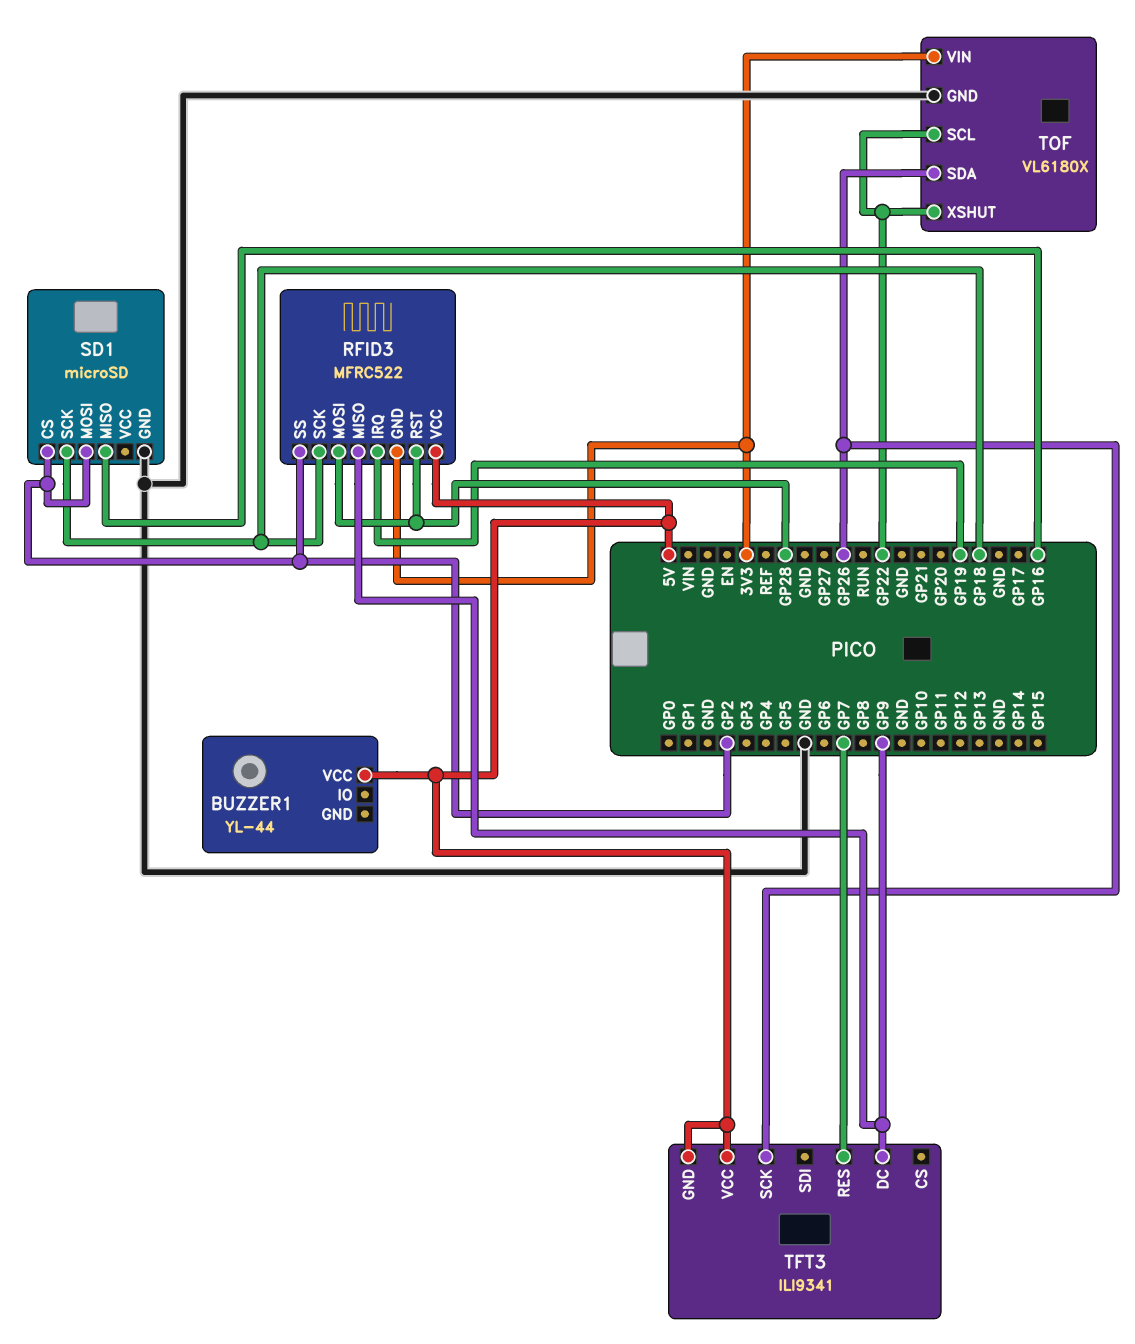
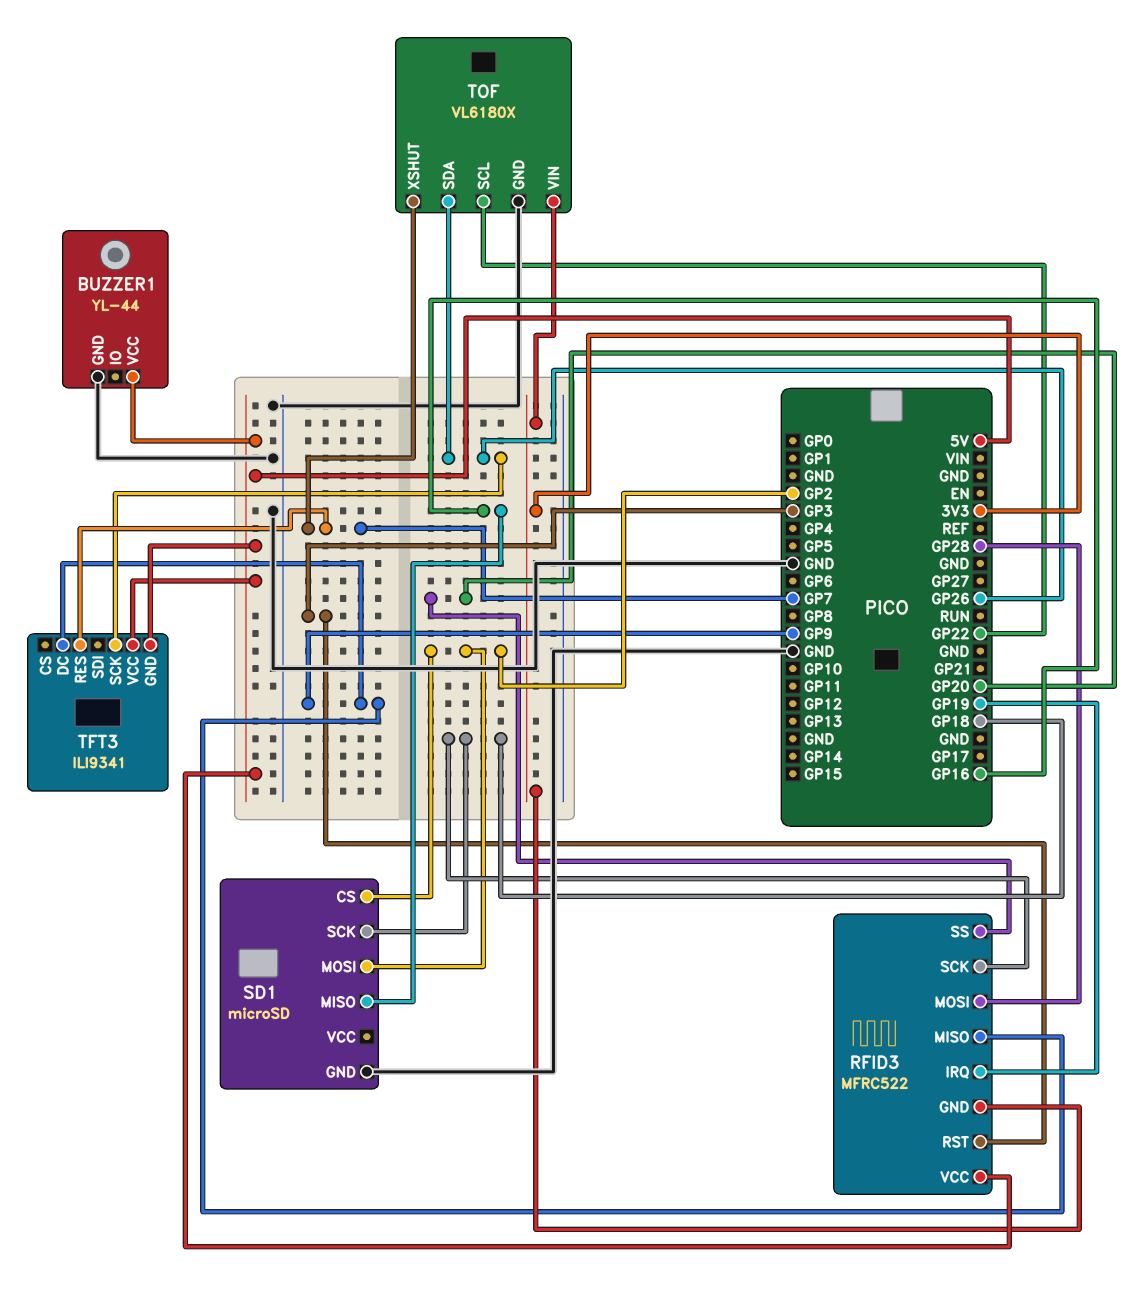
BUZZER1 pin GND: none -> GND
RFID3 pin RST: GP28 -> GP3
RFID3 pin SS: GP2 -> GP20
TOF pin XSHUT: GP22 -> GP7

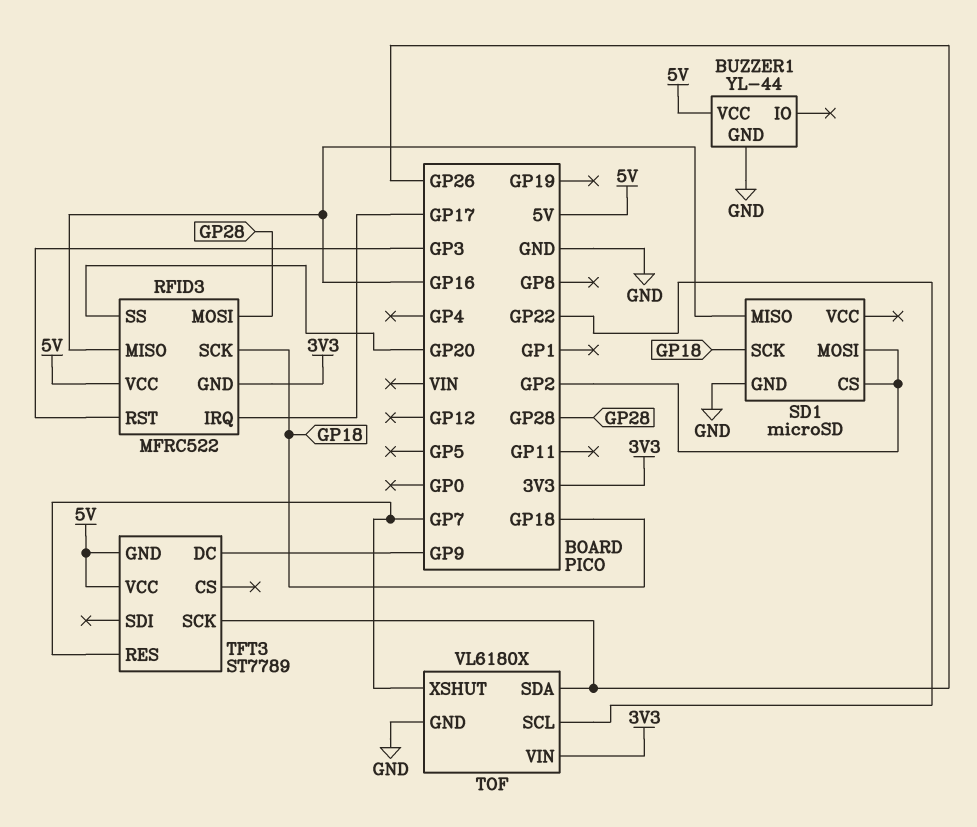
RFID3 pin IRQ: GP19 -> GP17
RFID3 pin MISO: GP9 -> GP16
TFT3: ILI9341 -> ST7789

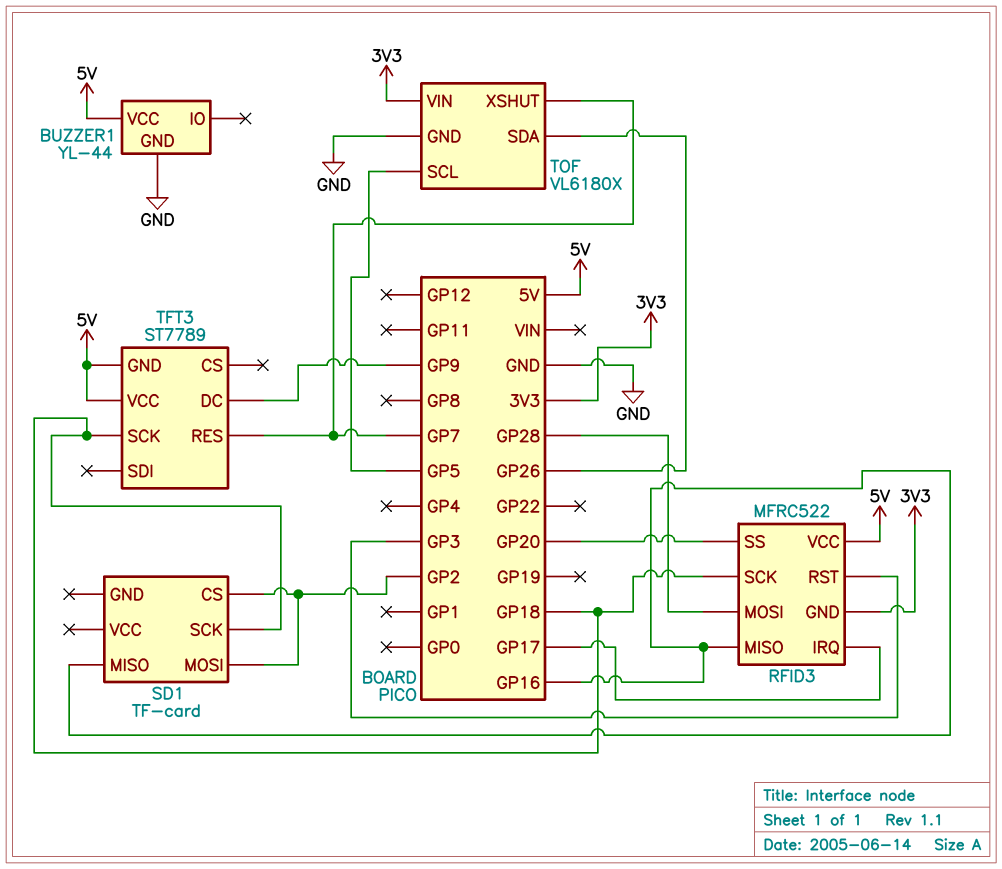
SD1: microSD -> TF-card
SD1 pin GND: GND -> none
TFT3 pin SCK: GP26 -> GP18
TOF pin SCL: GP22 -> GP5

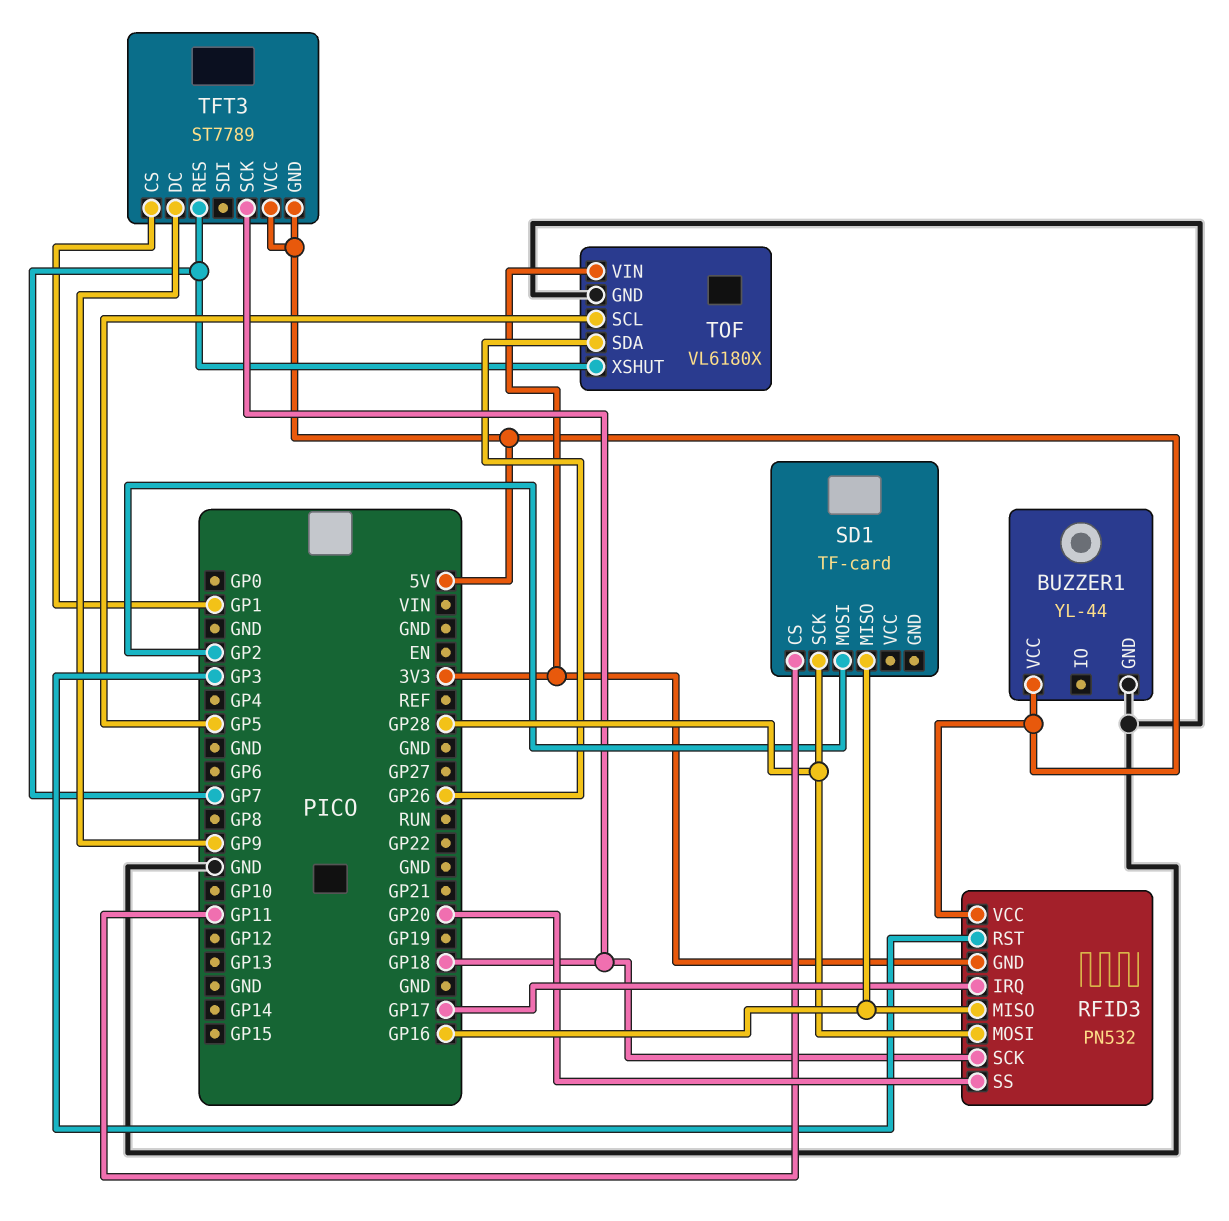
RFID3: MFRC522 -> PN532
SD1 pin CS: GP2 -> GP11
SD1 pin SCK: GP18 -> GP28
TFT3 pin CS: none -> GP1

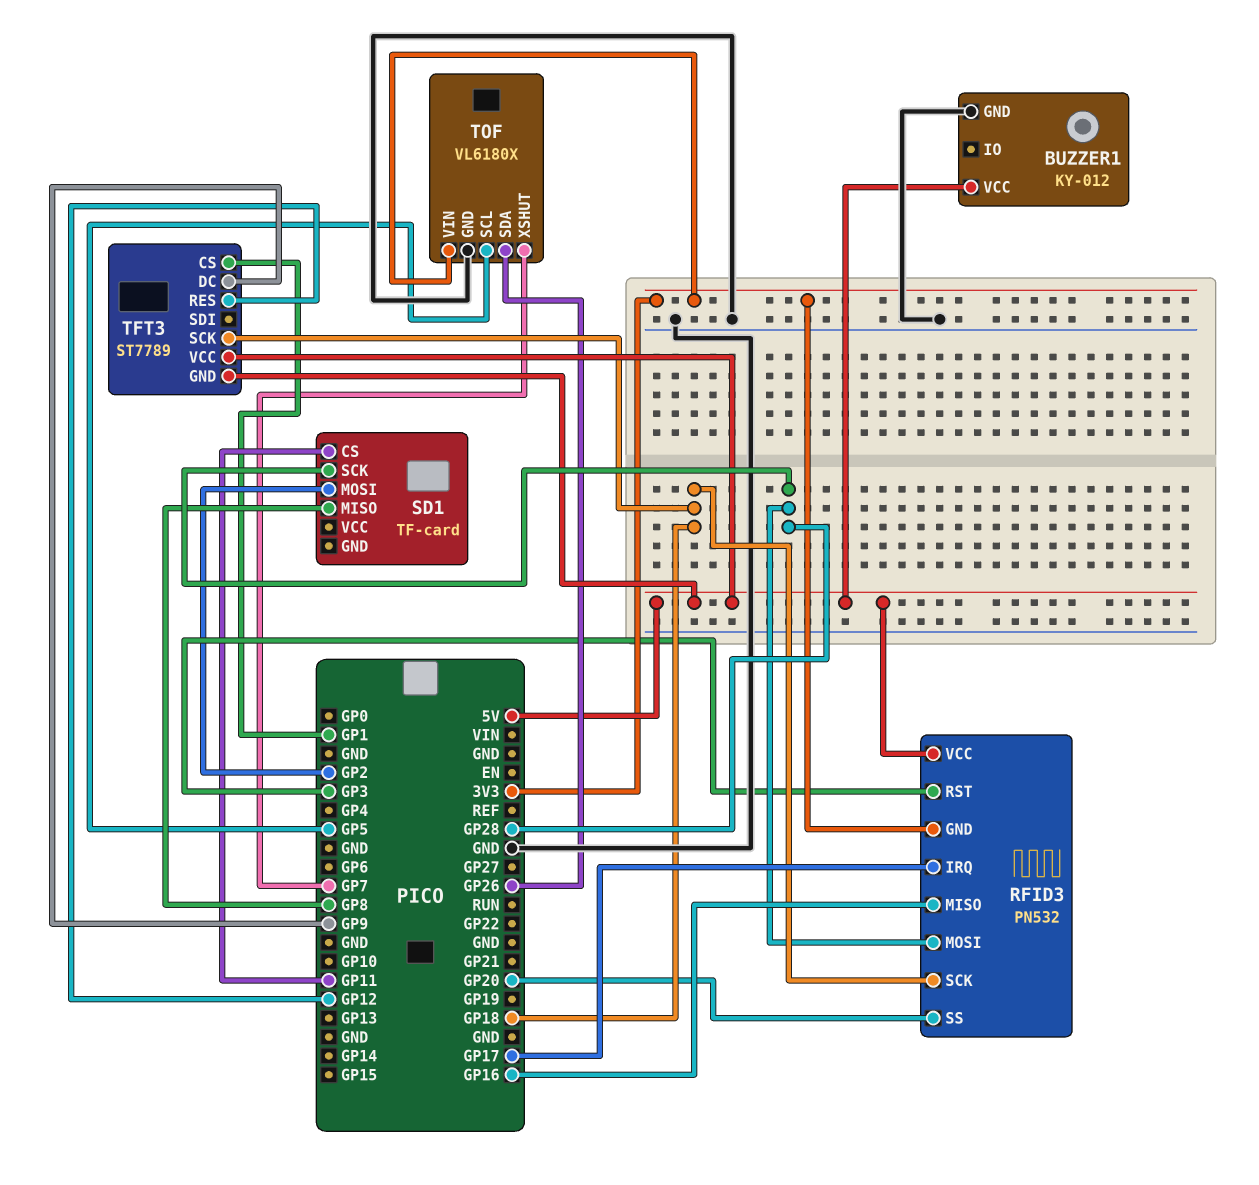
BUZZER1: YL-44 -> KY-012
SD1 pin MISO: GP16 -> GP8
TFT3 pin RES: GP7 -> GP12

